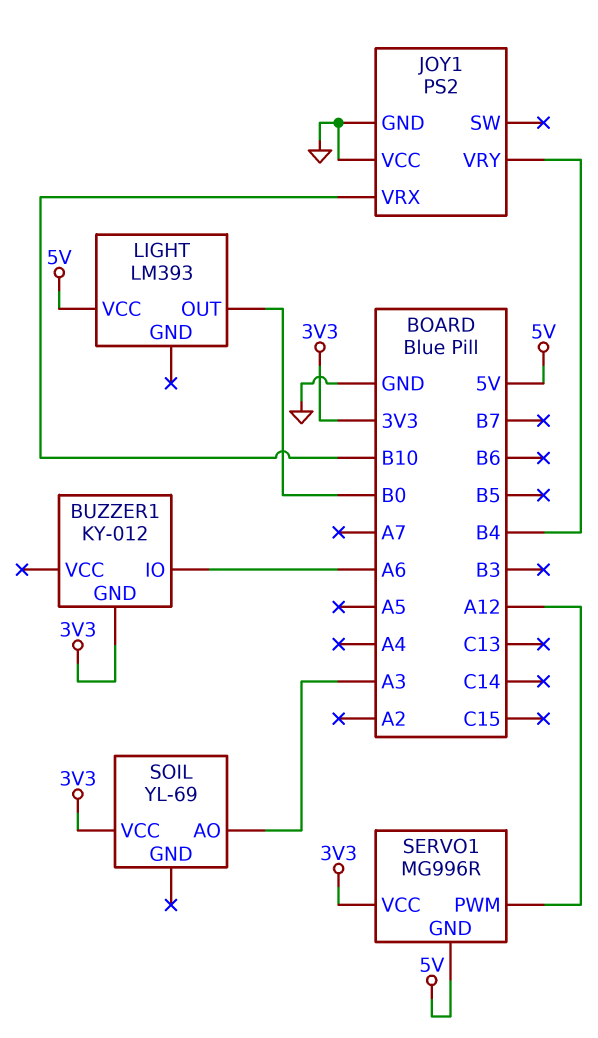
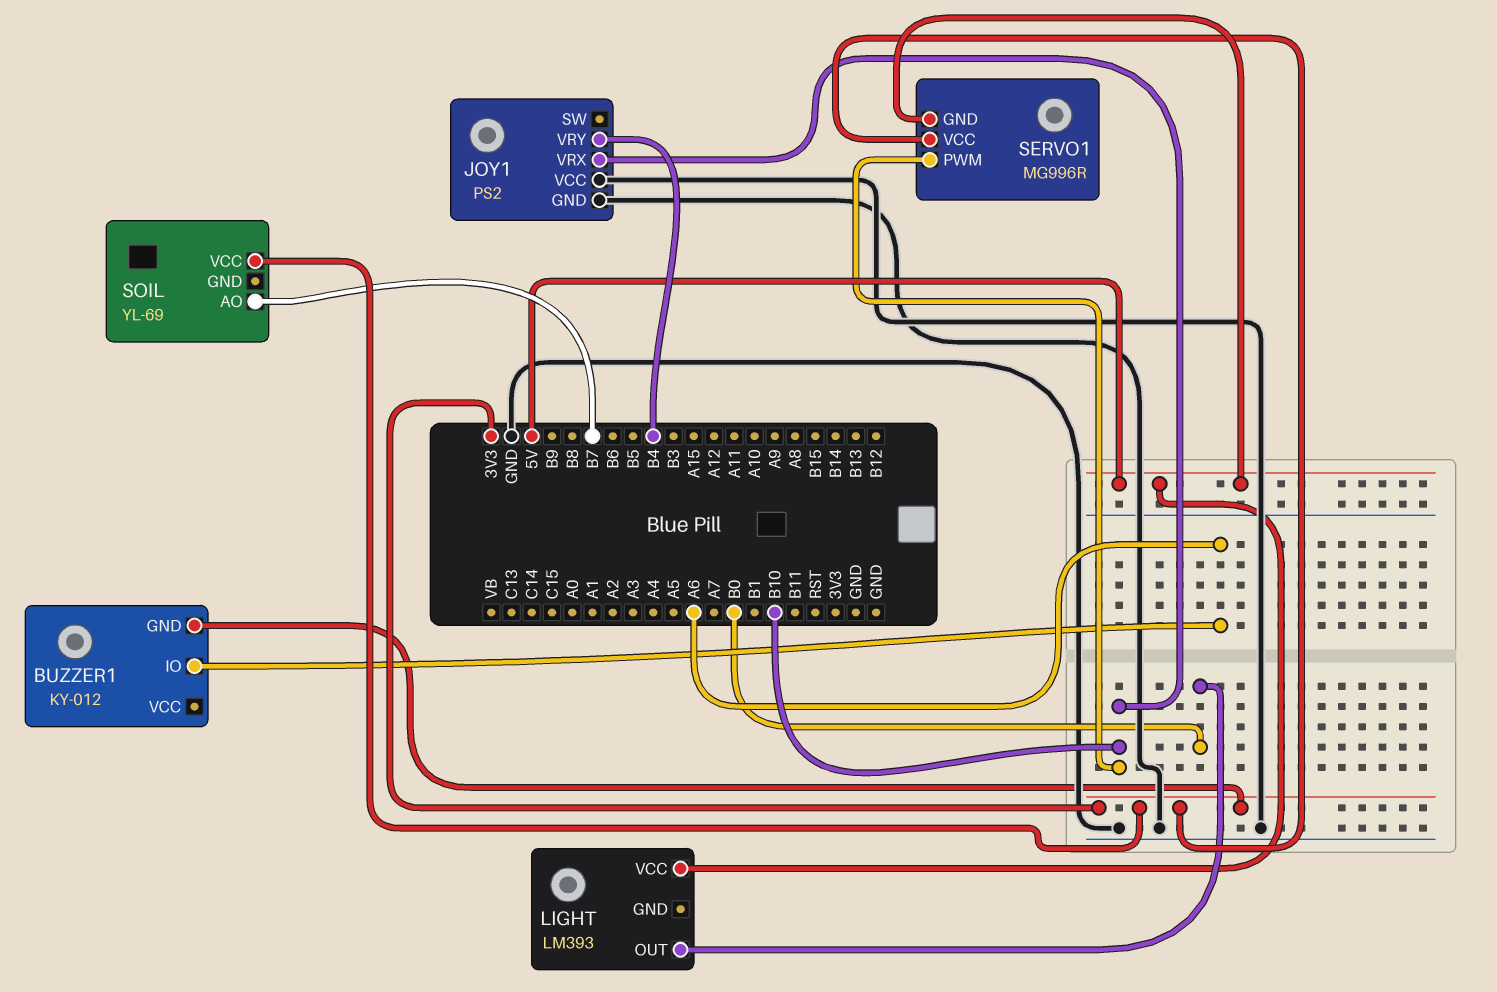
SERVO1 pin PWM: A12 -> B10
SOIL pin AO: A3 -> B7

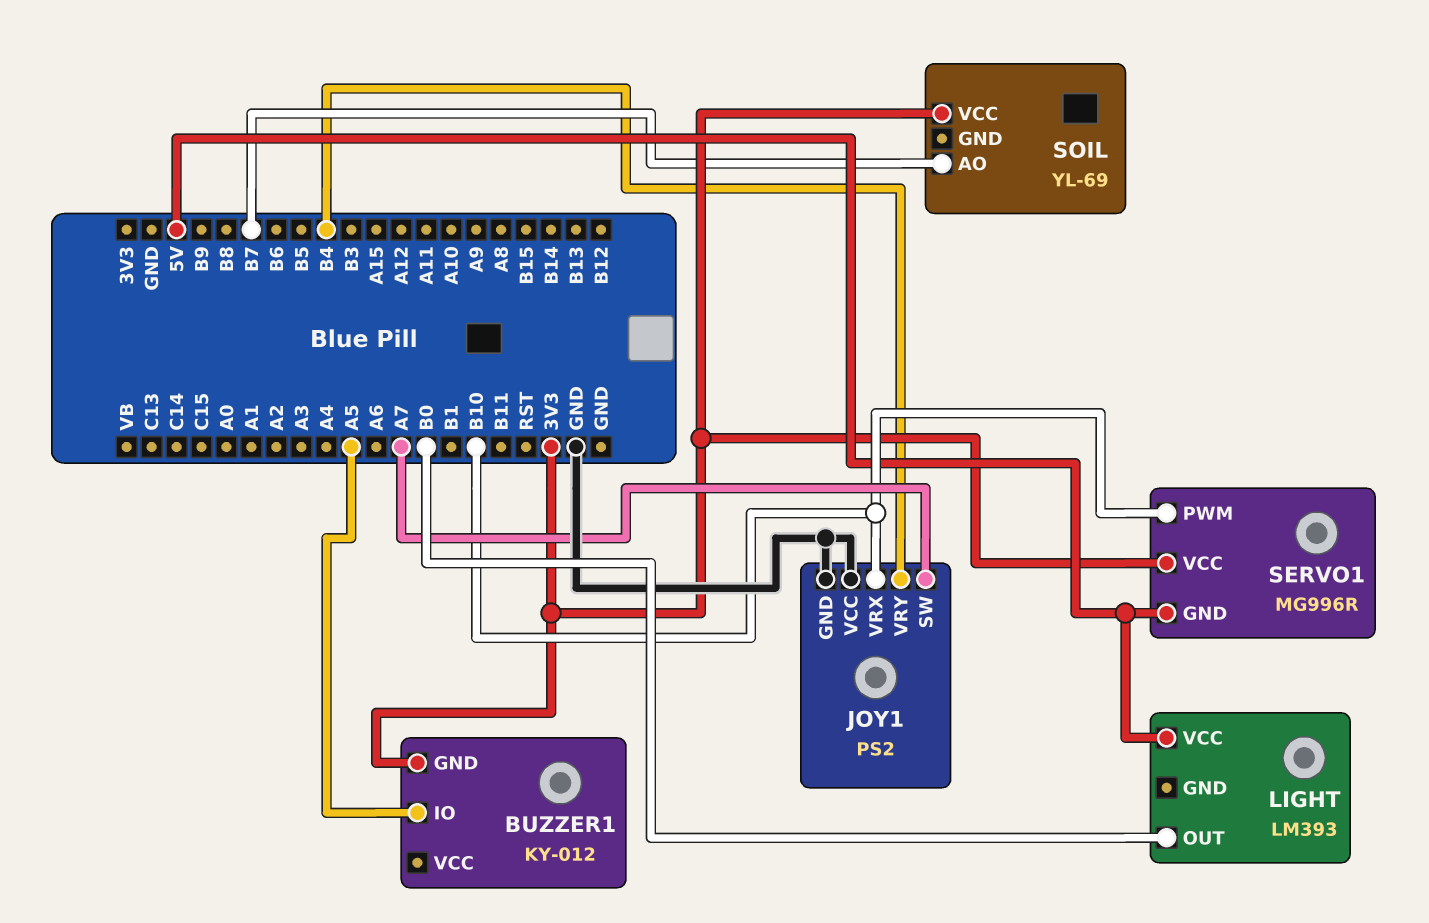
BUZZER1 pin IO: A6 -> A5
JOY1 pin SW: none -> A7

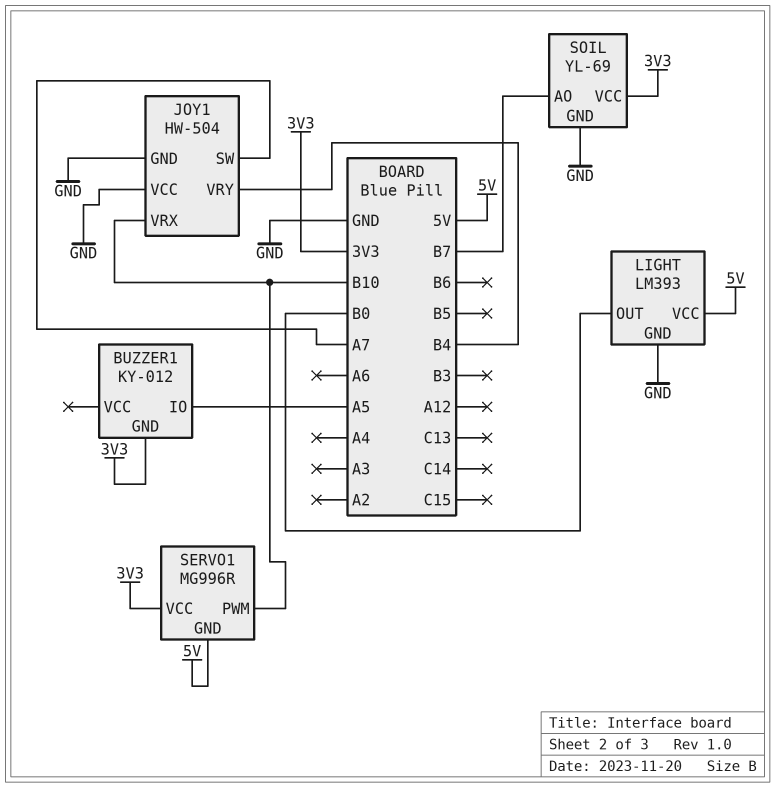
JOY1: PS2 -> HW-504
LIGHT pin GND: none -> GND
SOIL pin GND: none -> GND

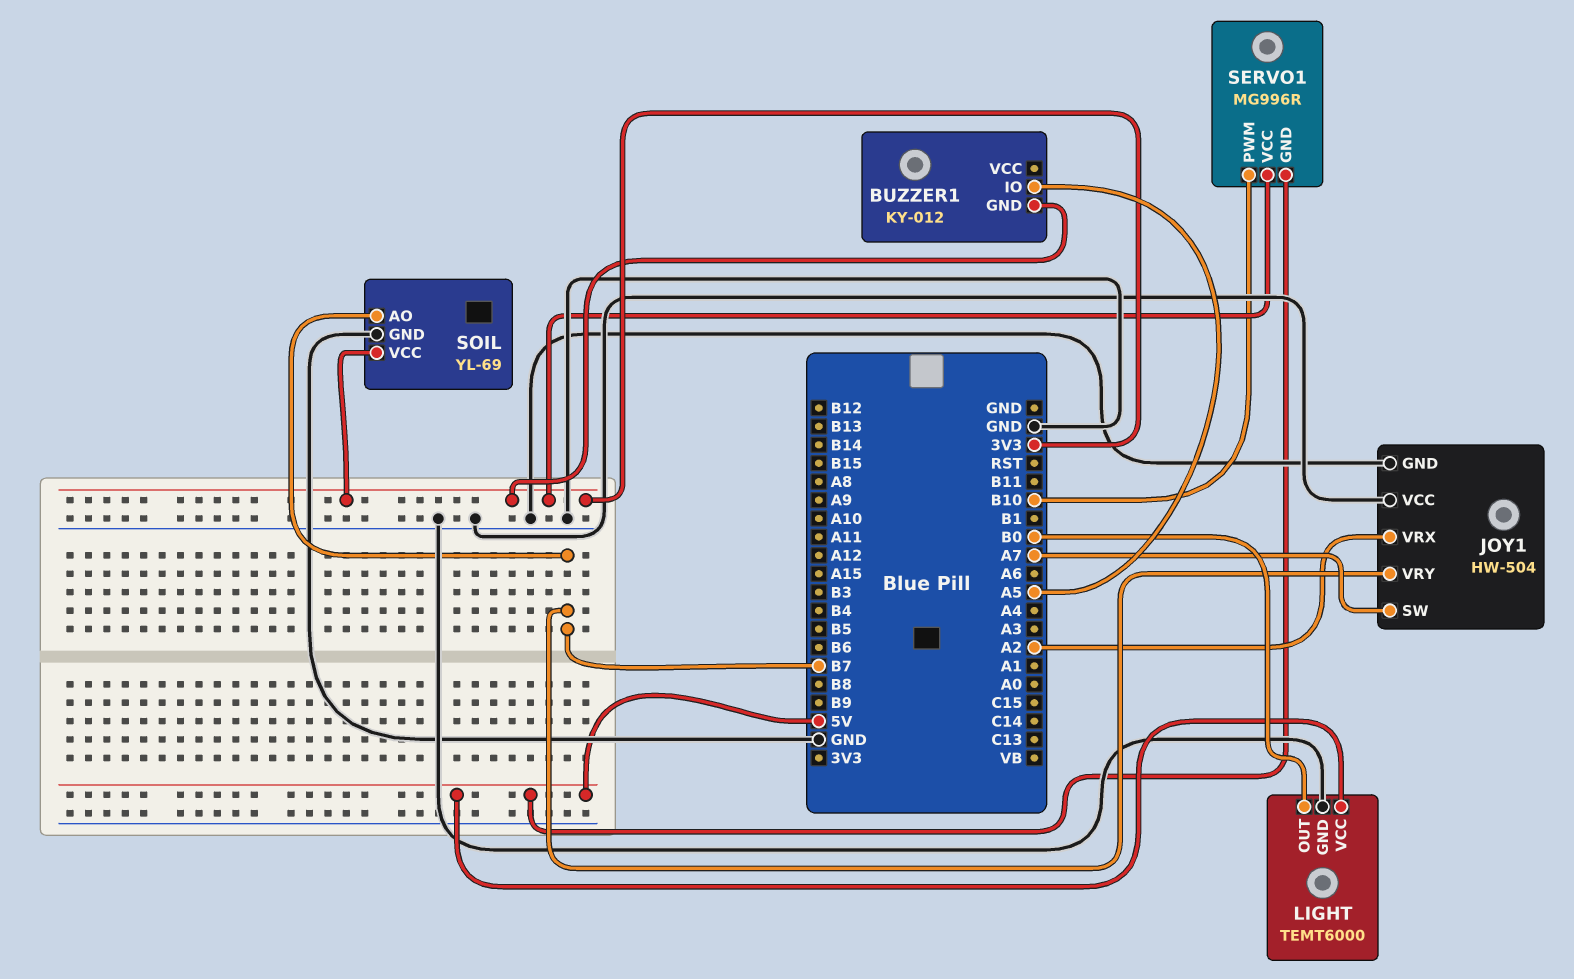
JOY1 pin VRX: B10 -> A2
JOY1 pin VRY: B4 -> B7
LIGHT: LM393 -> TEMT6000

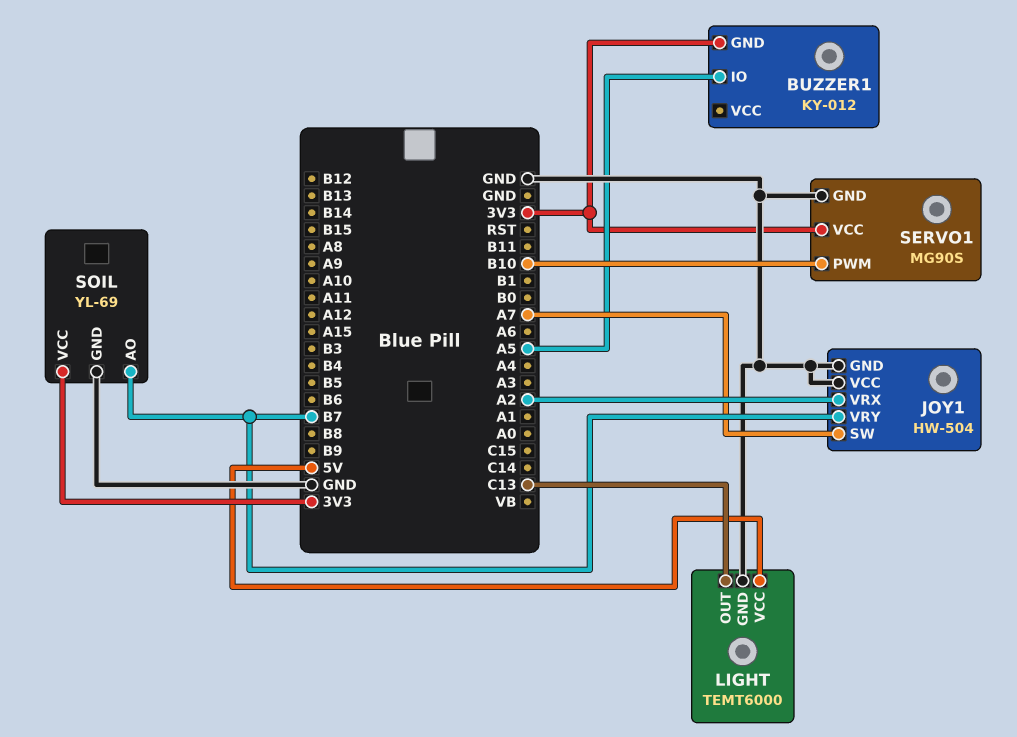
LIGHT pin OUT: B0 -> C13
SERVO1: MG996R -> MG90S
SERVO1 pin GND: 5V -> GND

